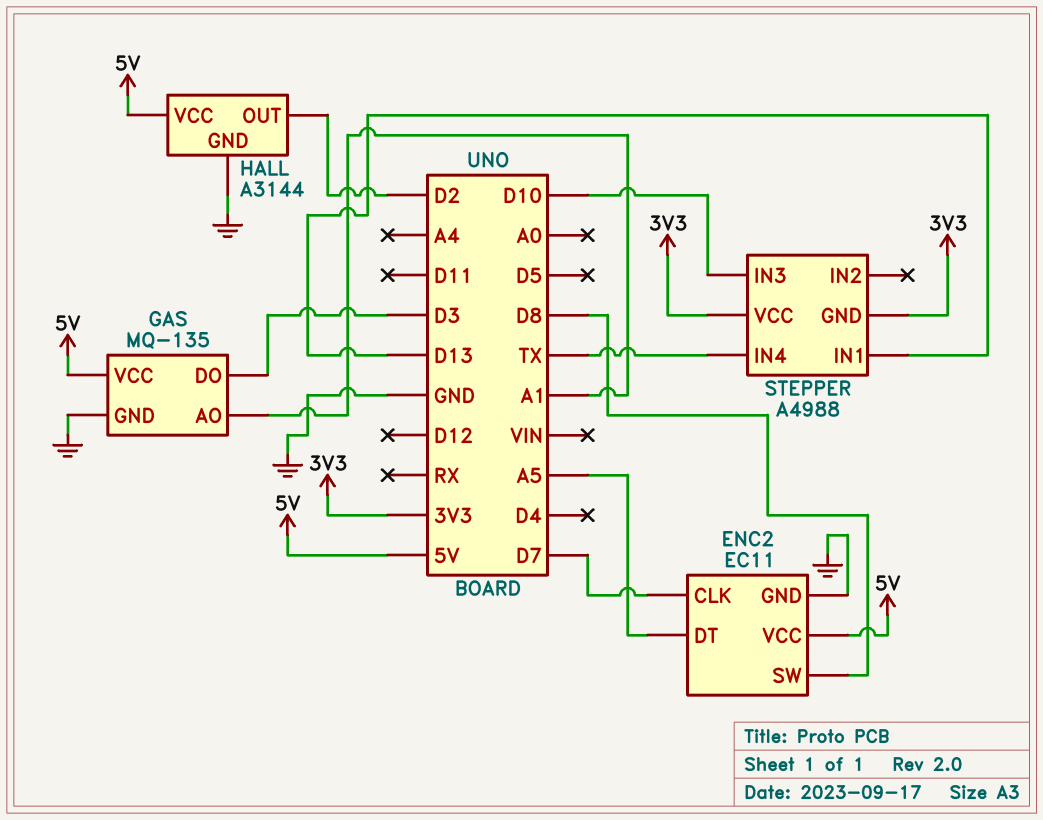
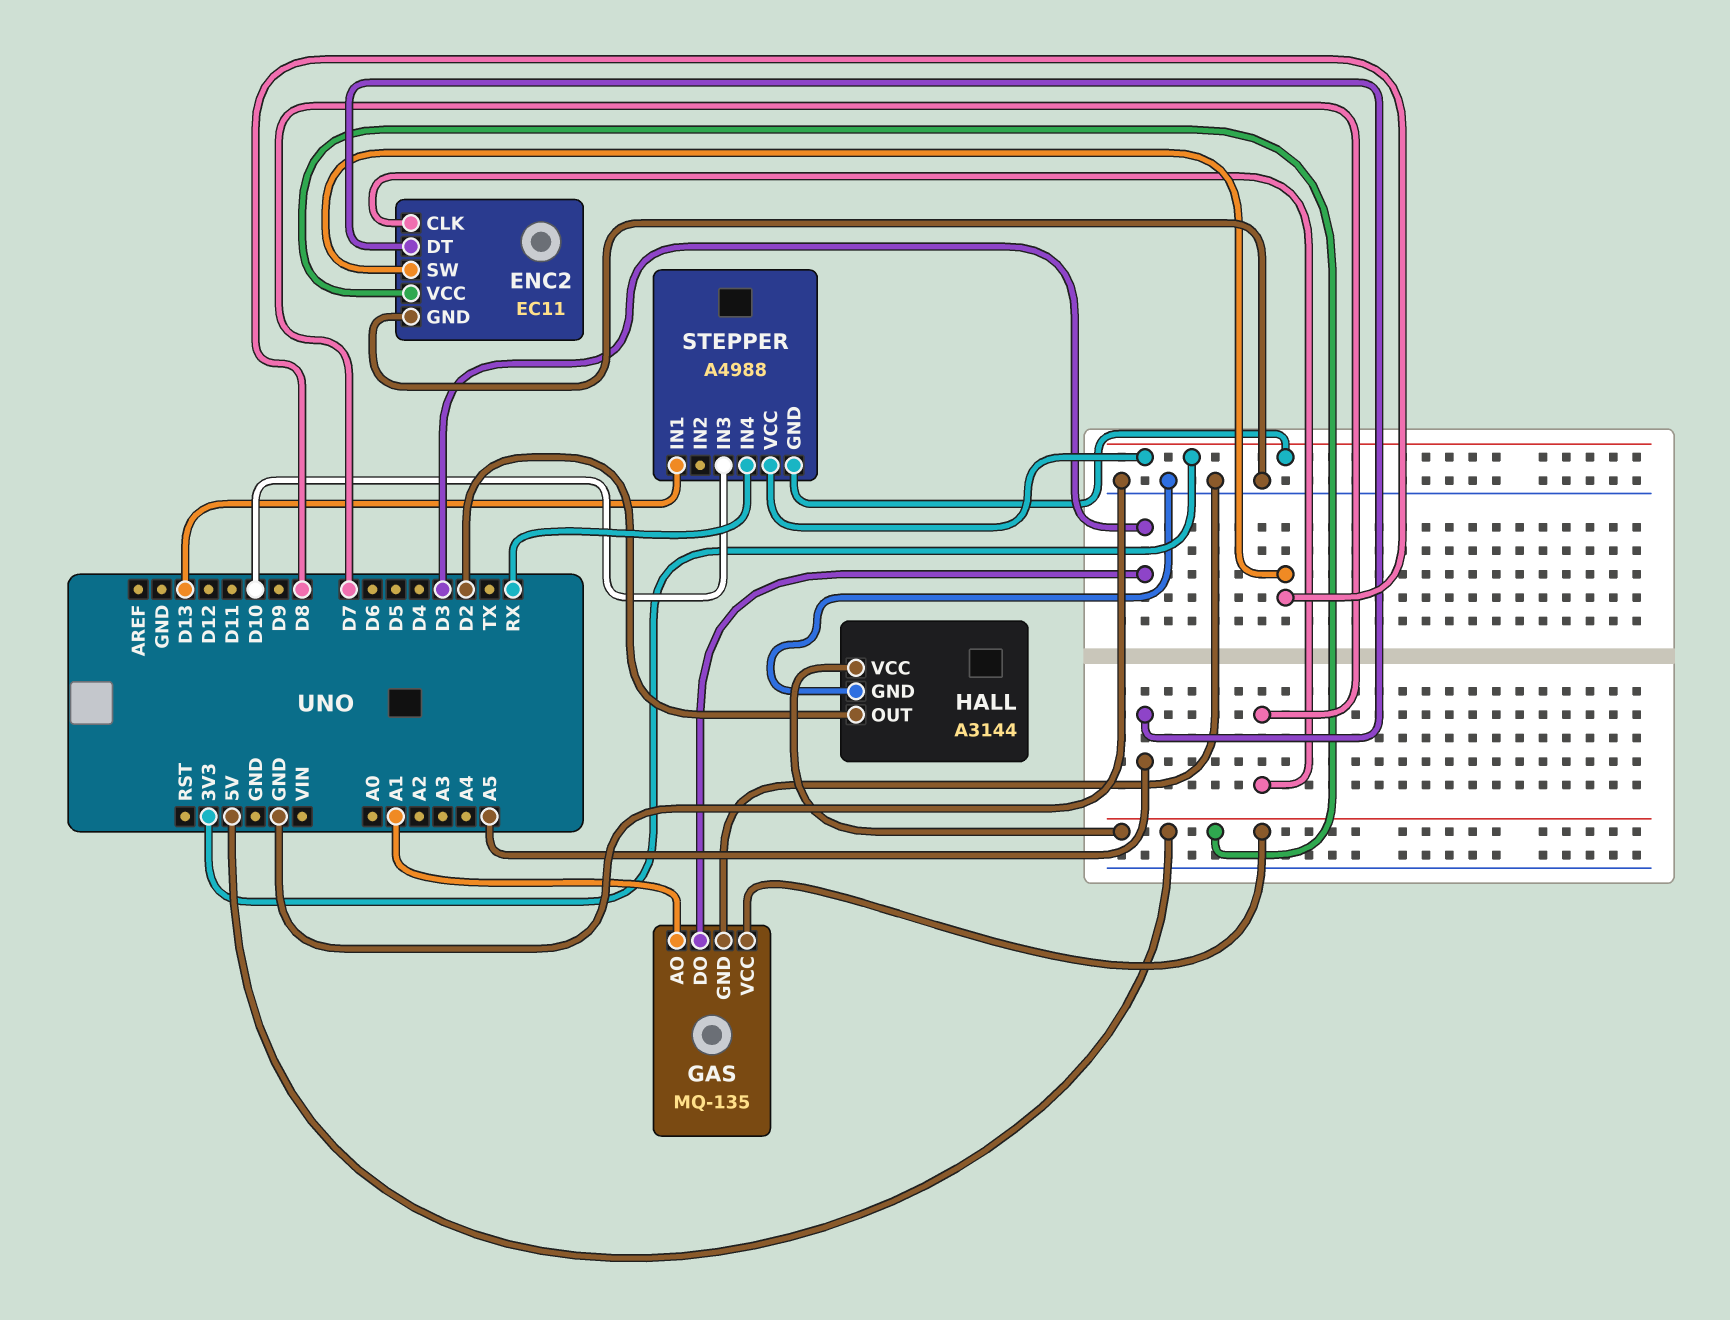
STEPPER pin IN4: TX -> RX

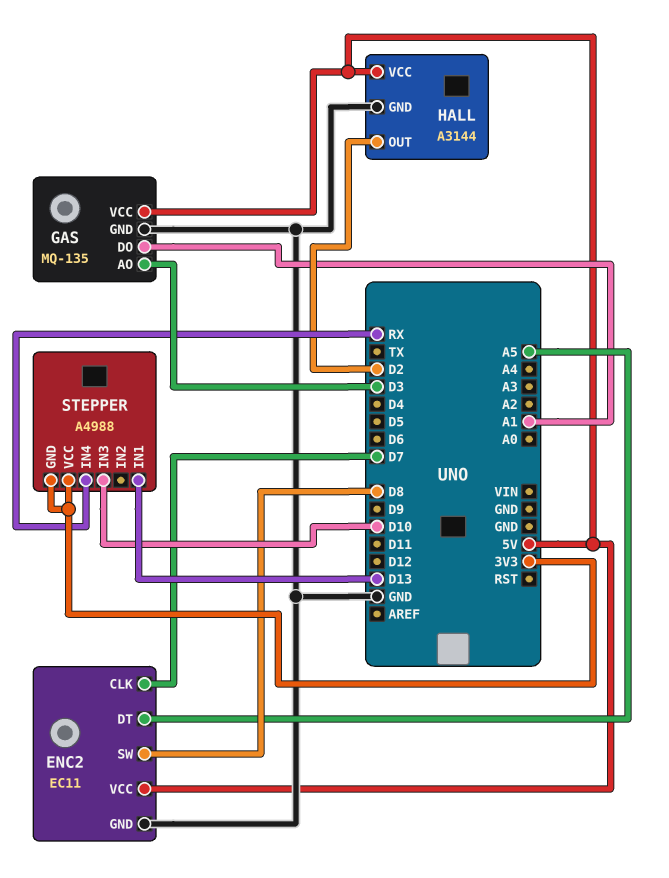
GAS pin AO: A1 -> D3
GAS pin DO: D3 -> A1

